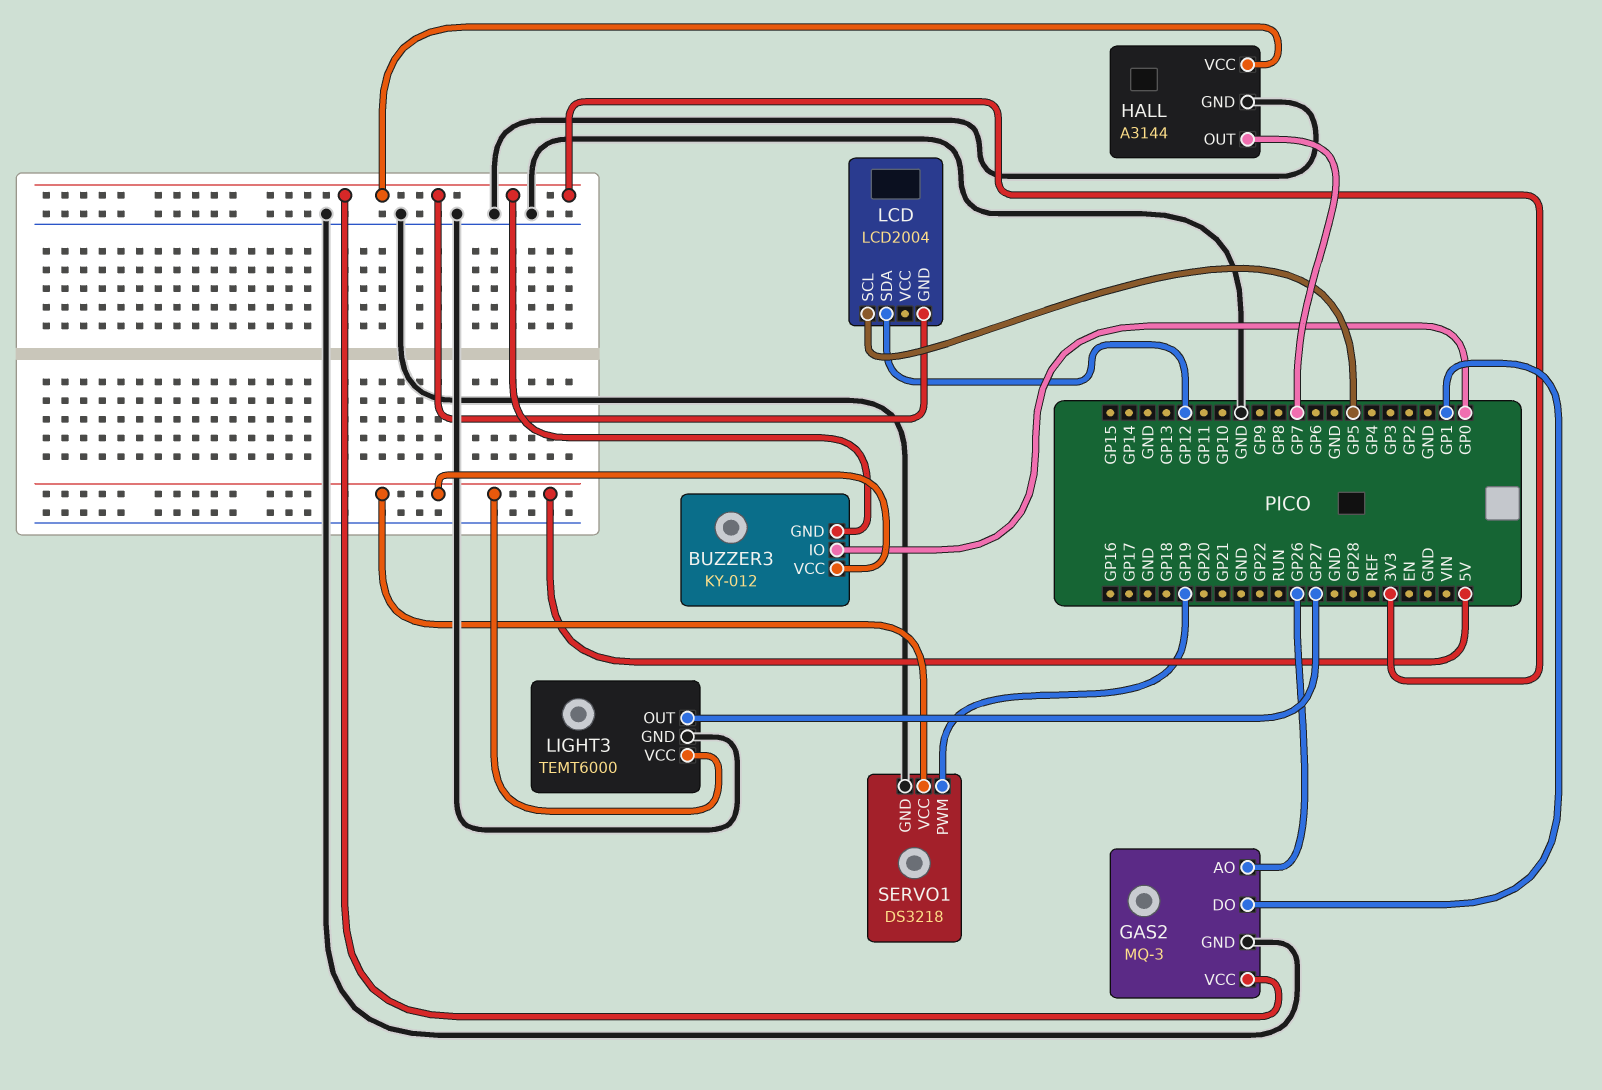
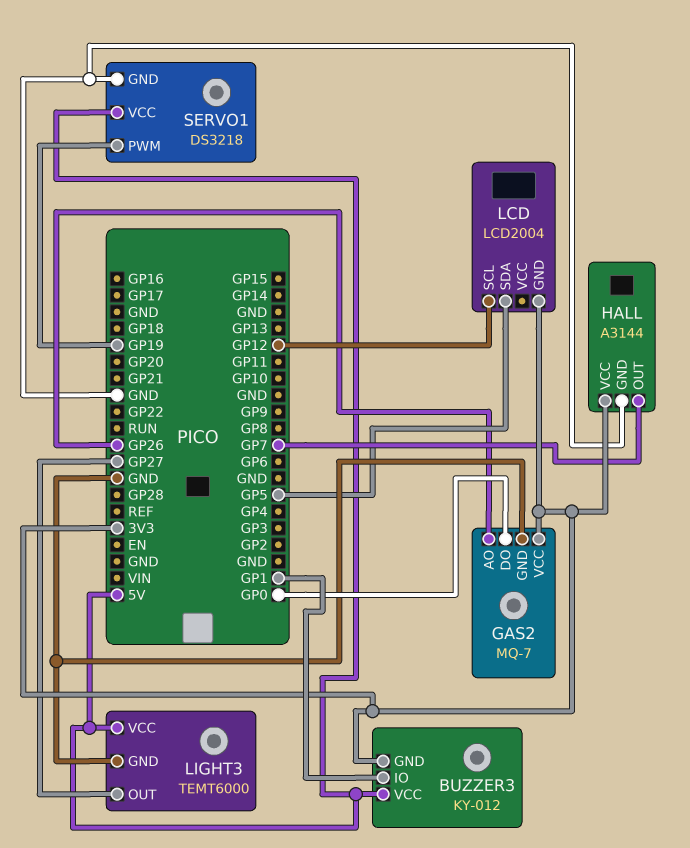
BUZZER3 pin IO: GP0 -> GP1
GAS2: MQ-3 -> MQ-7
GAS2 pin DO: GP1 -> GP0
LCD pin SCL: GP5 -> GP12
LCD pin SDA: GP12 -> GP5

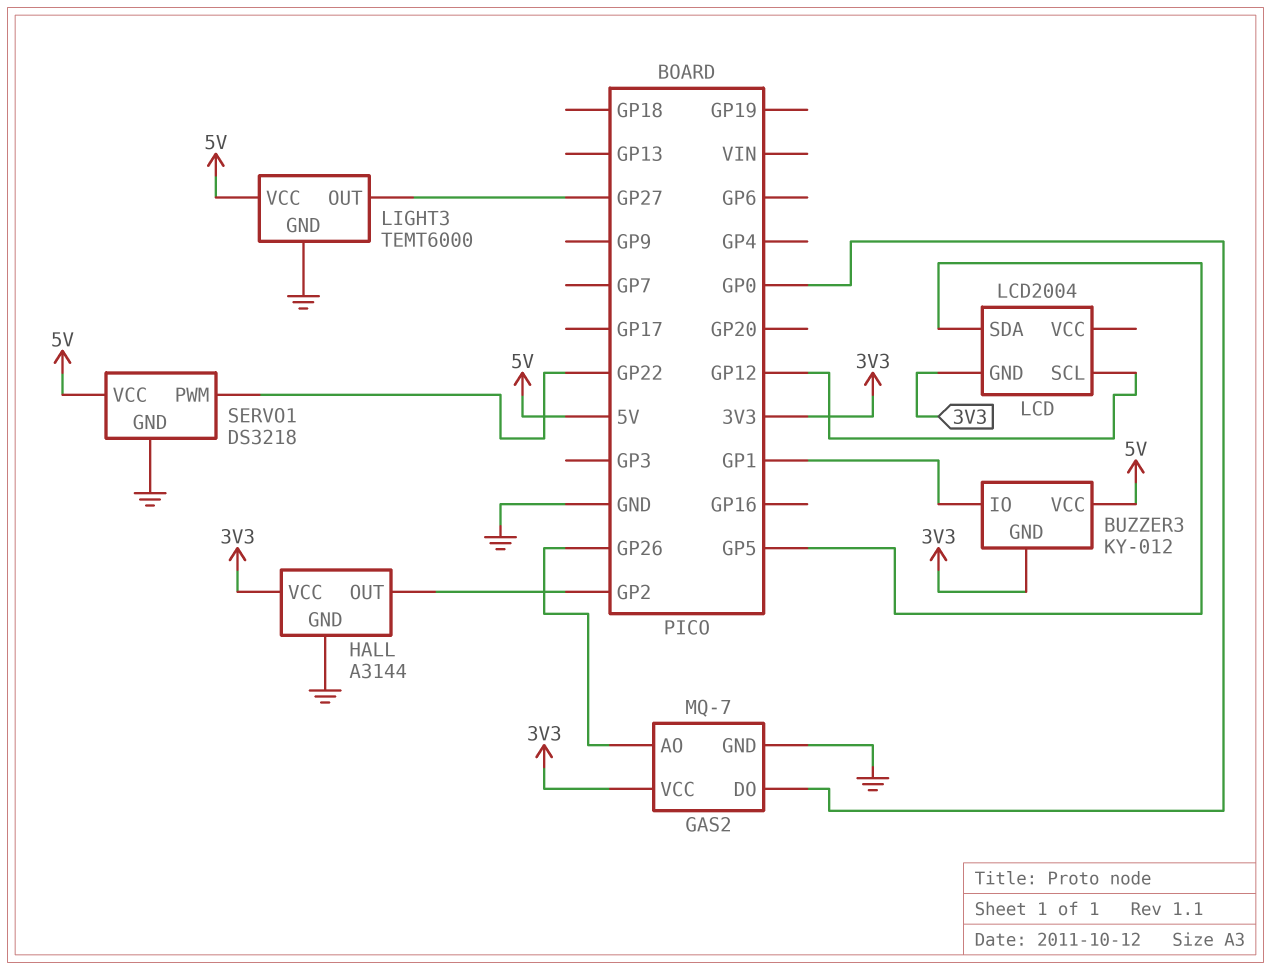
HALL pin OUT: GP7 -> GP2
SERVO1 pin PWM: GP19 -> GP22

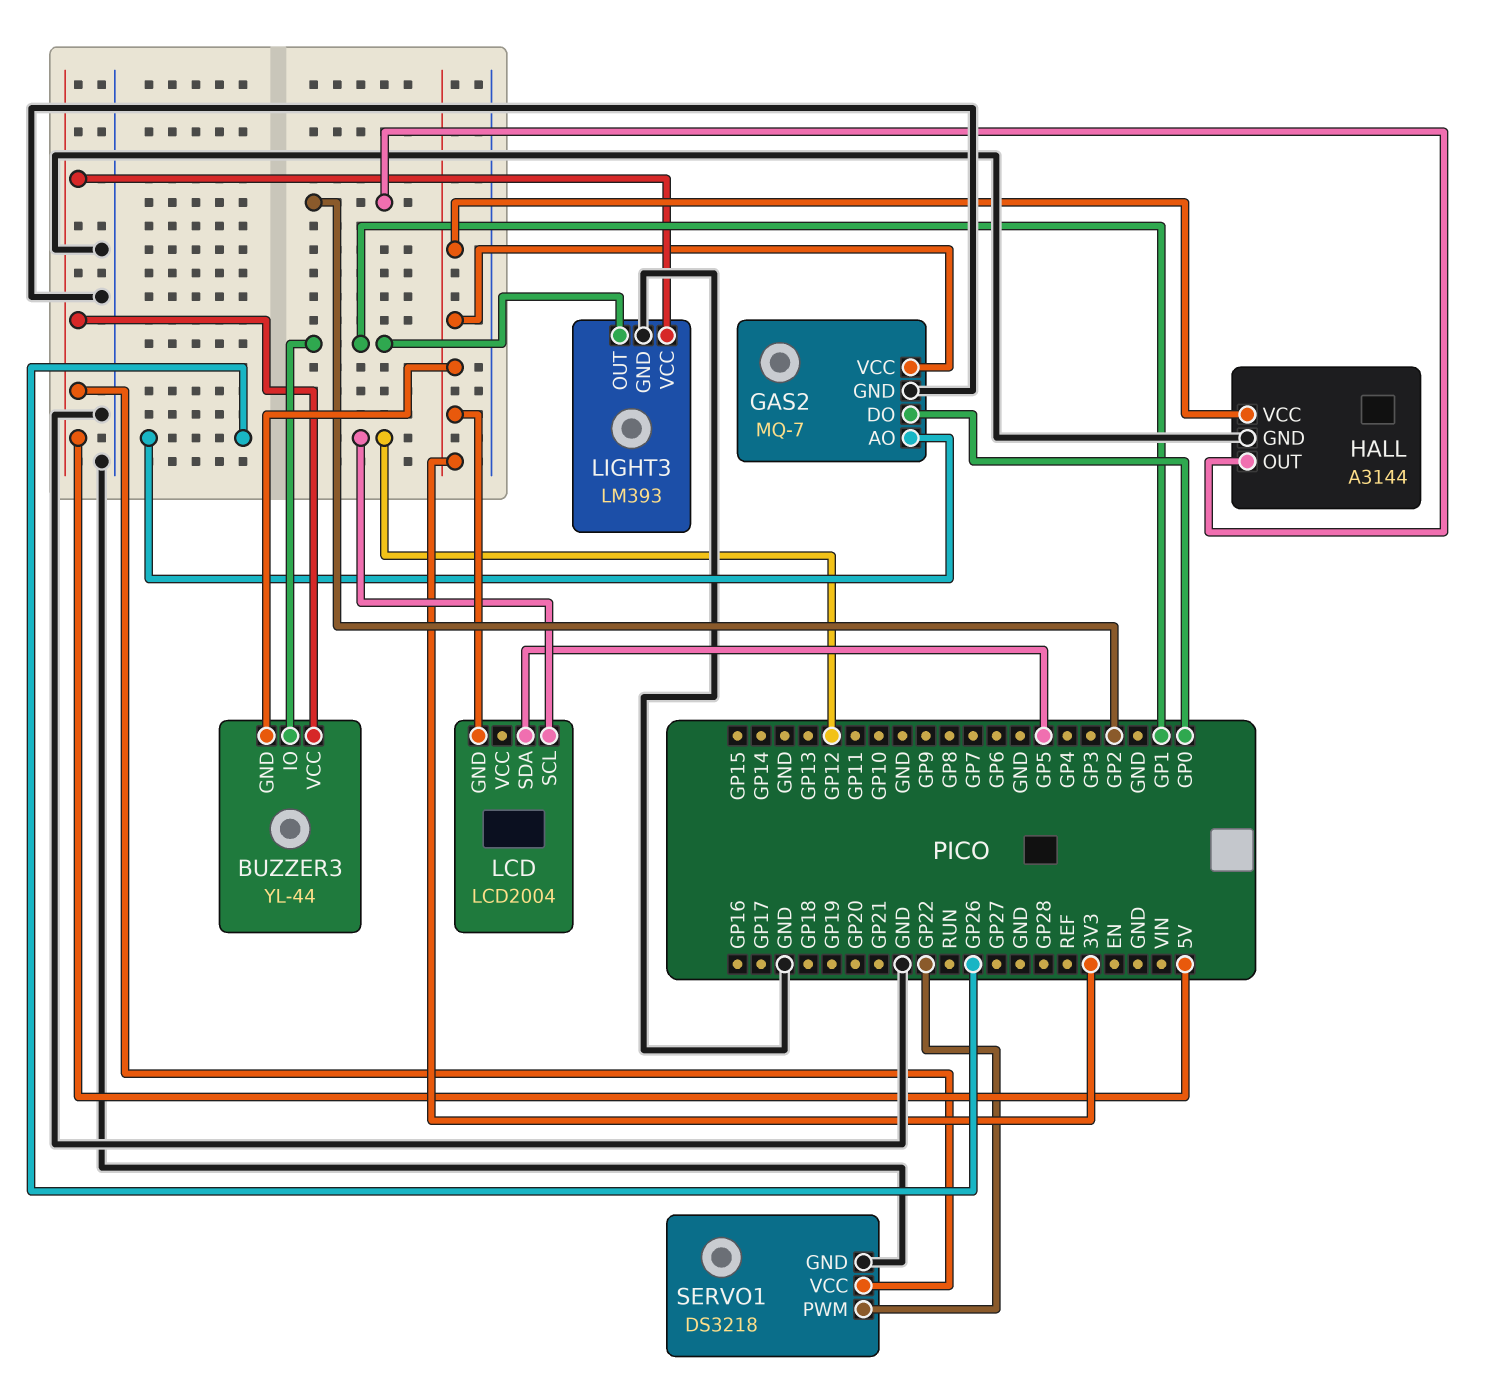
BUZZER3: KY-012 -> YL-44
LIGHT3: TEMT6000 -> LM393
LIGHT3 pin OUT: GP27 -> GP1

